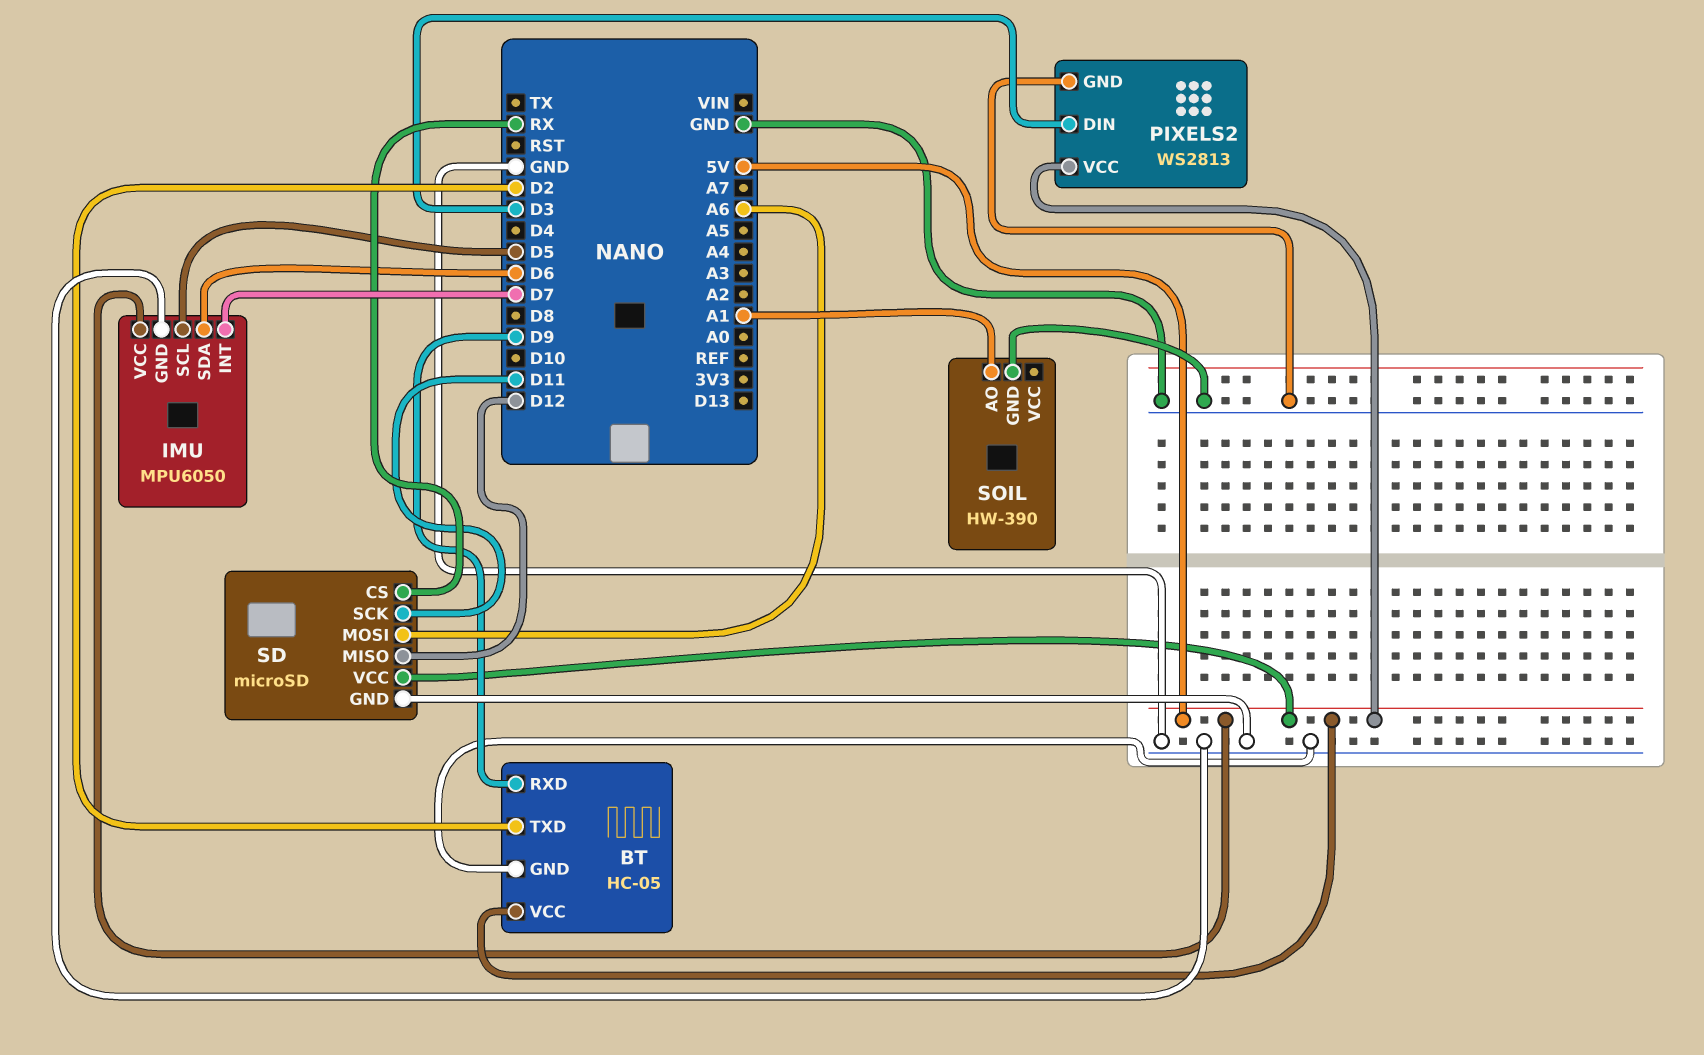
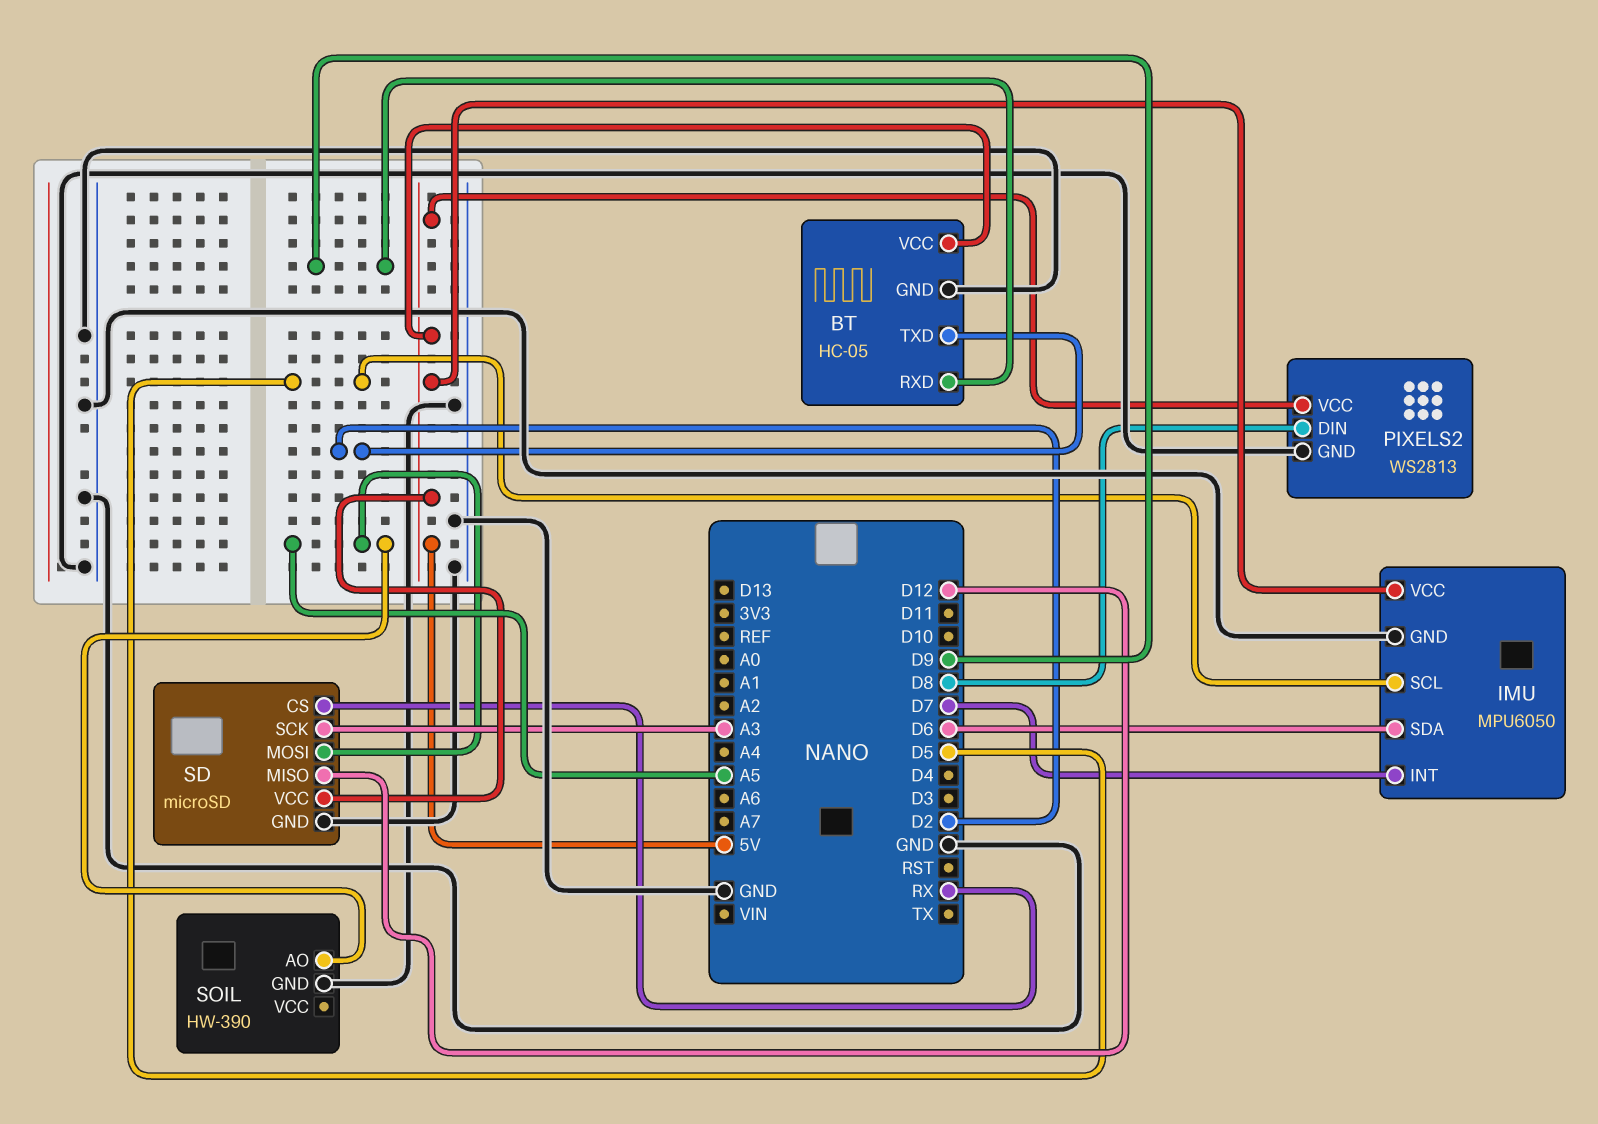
PIXELS2 pin DIN: D3 -> D8
SD pin MOSI: A6 -> A5
SD pin SCK: D11 -> A3
SOIL pin AO: A1 -> A5

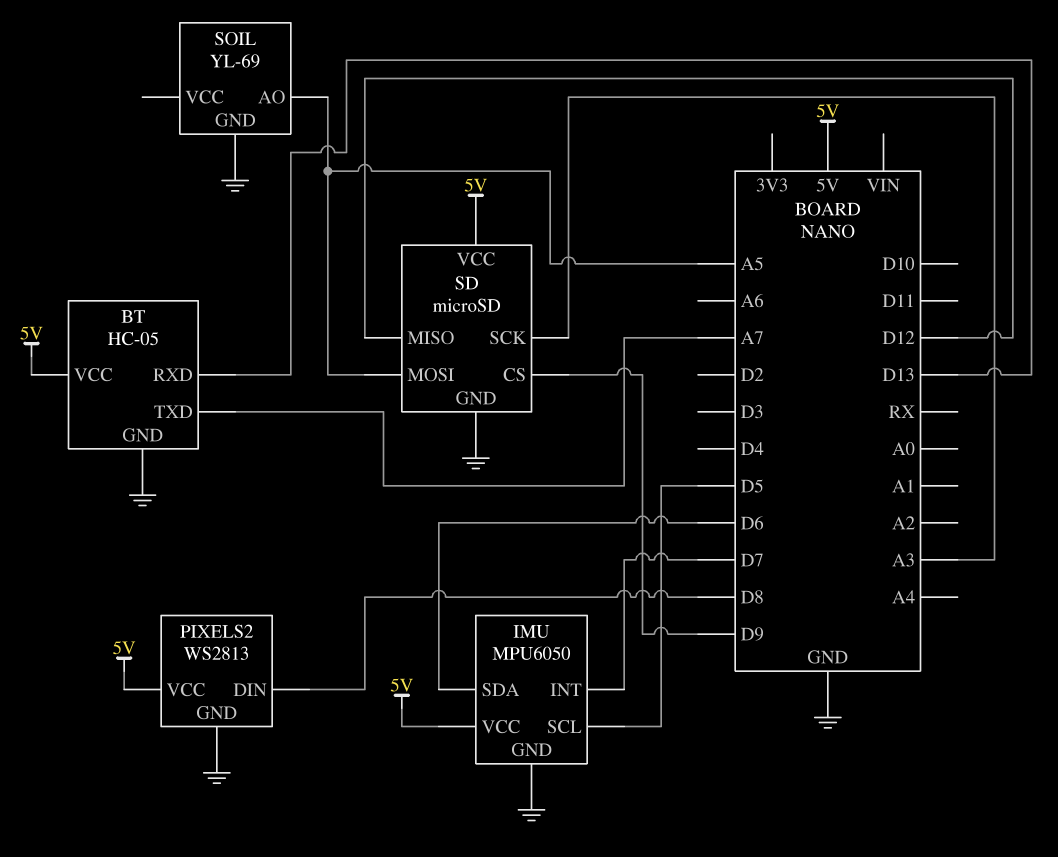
BT pin RXD: D9 -> D13
BT pin TXD: D2 -> A7
SD pin CS: RX -> D9
SOIL: HW-390 -> YL-69

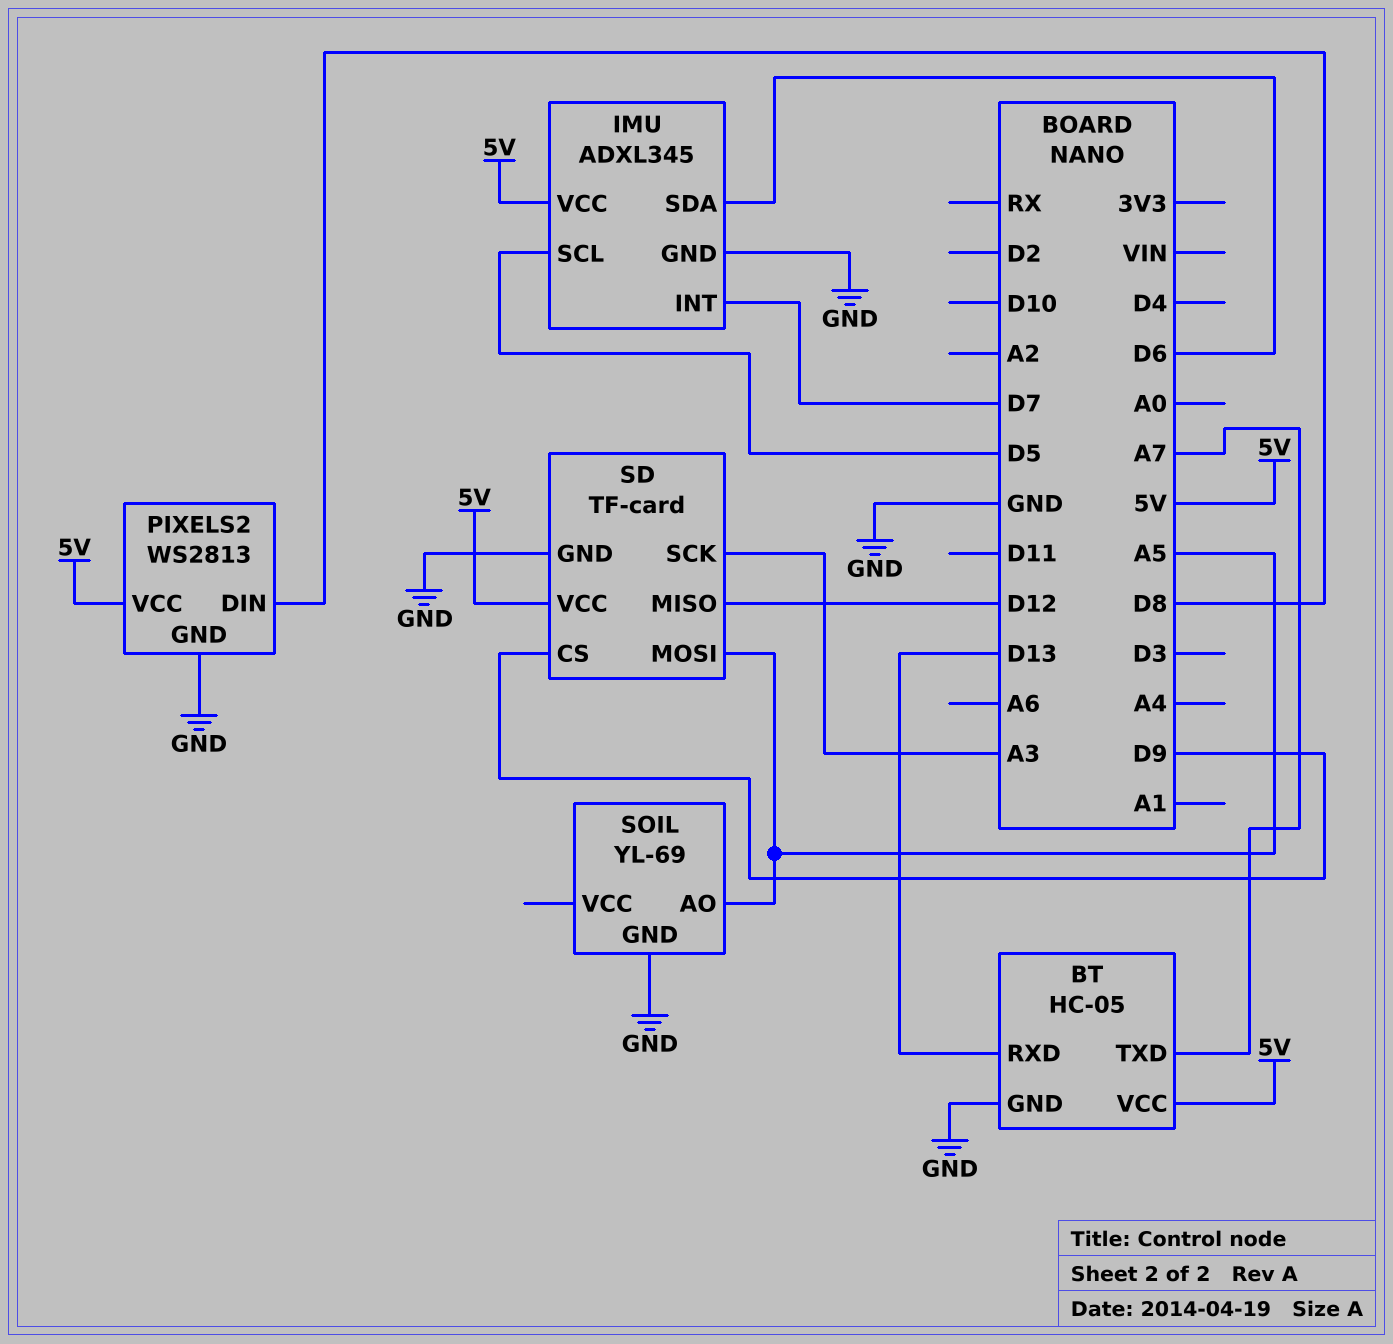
IMU: MPU6050 -> ADXL345
SD: microSD -> TF-card

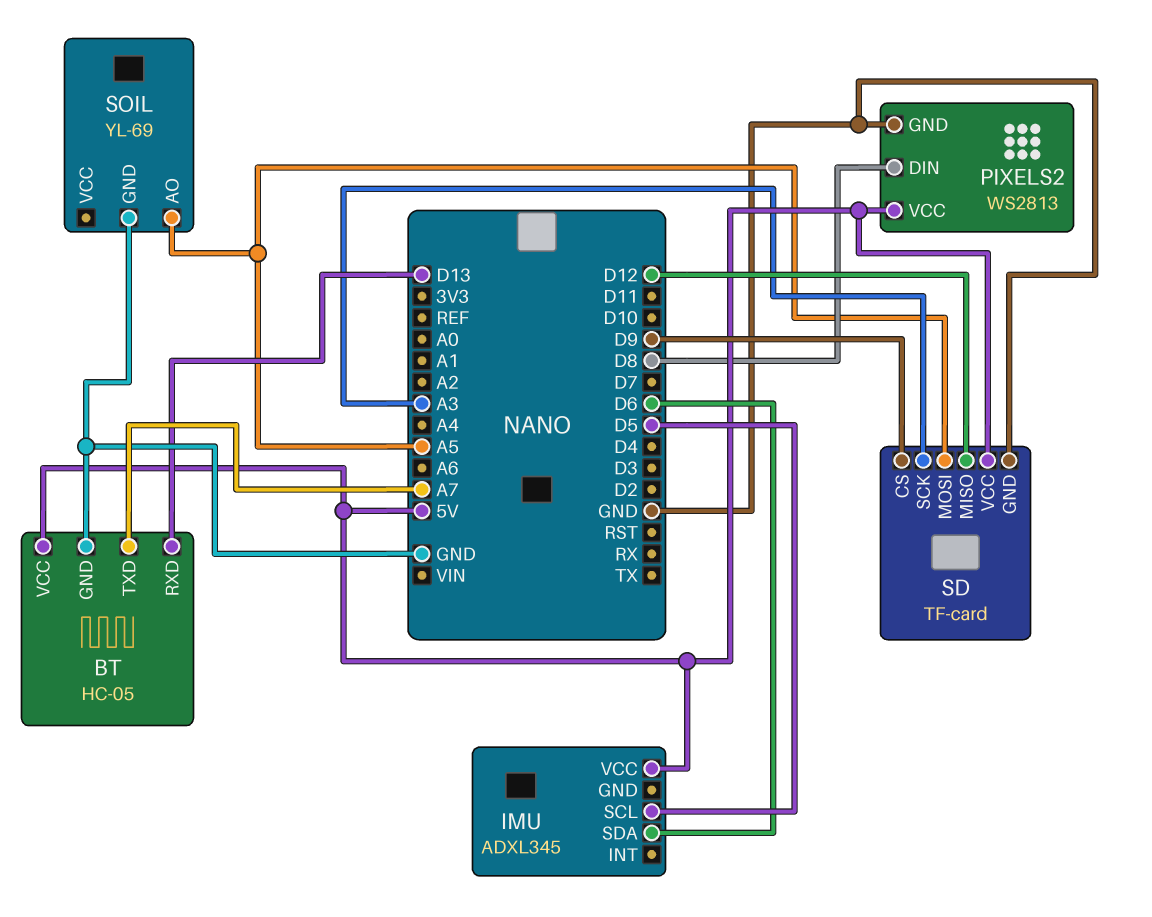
IMU pin GND: GND -> none
IMU pin INT: D7 -> none

